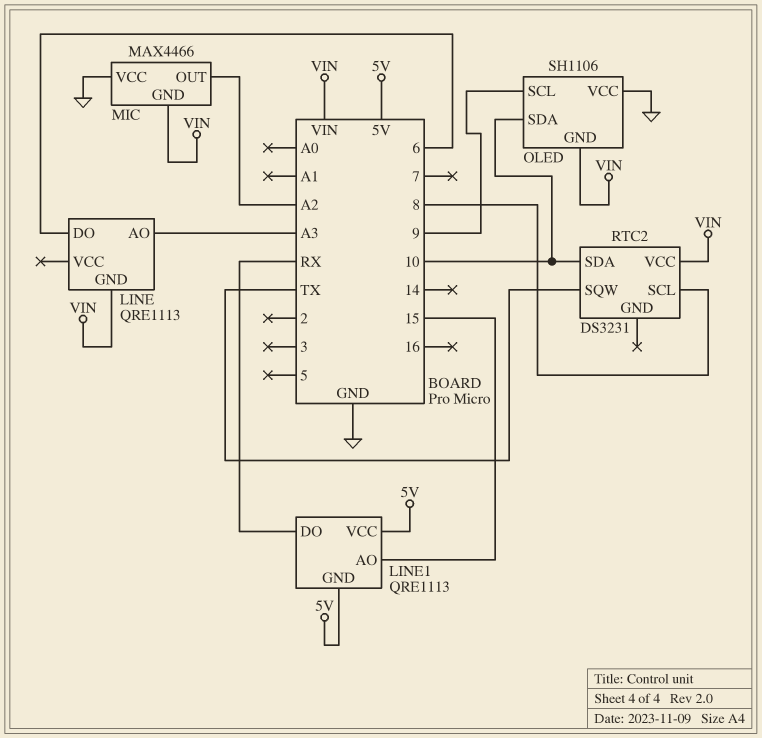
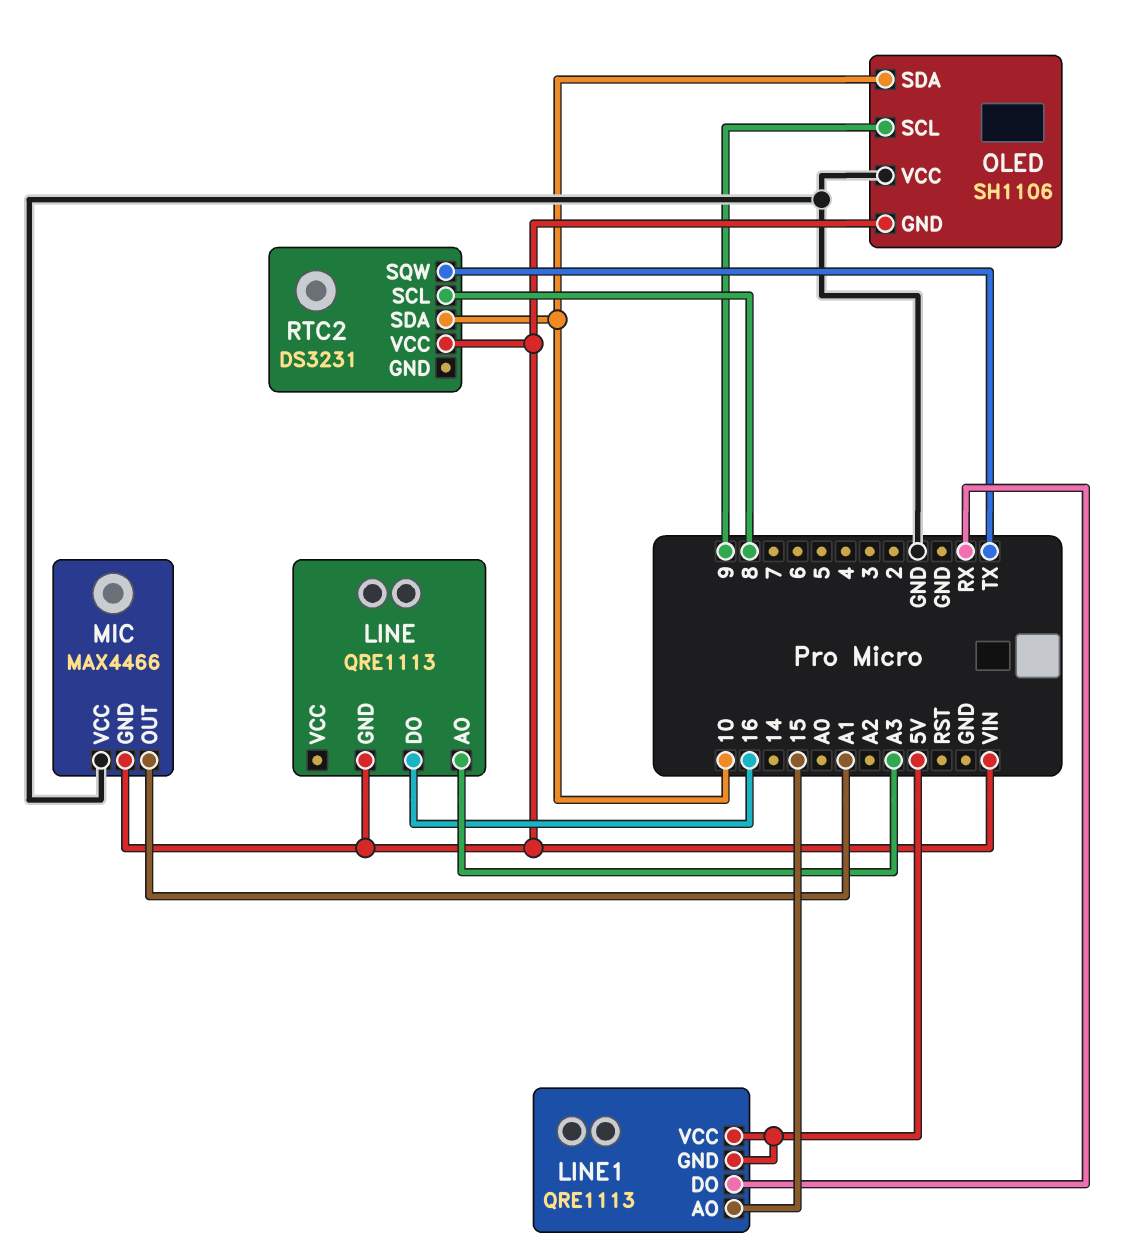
LINE pin DO: 6 -> 16
MIC pin OUT: A2 -> A1

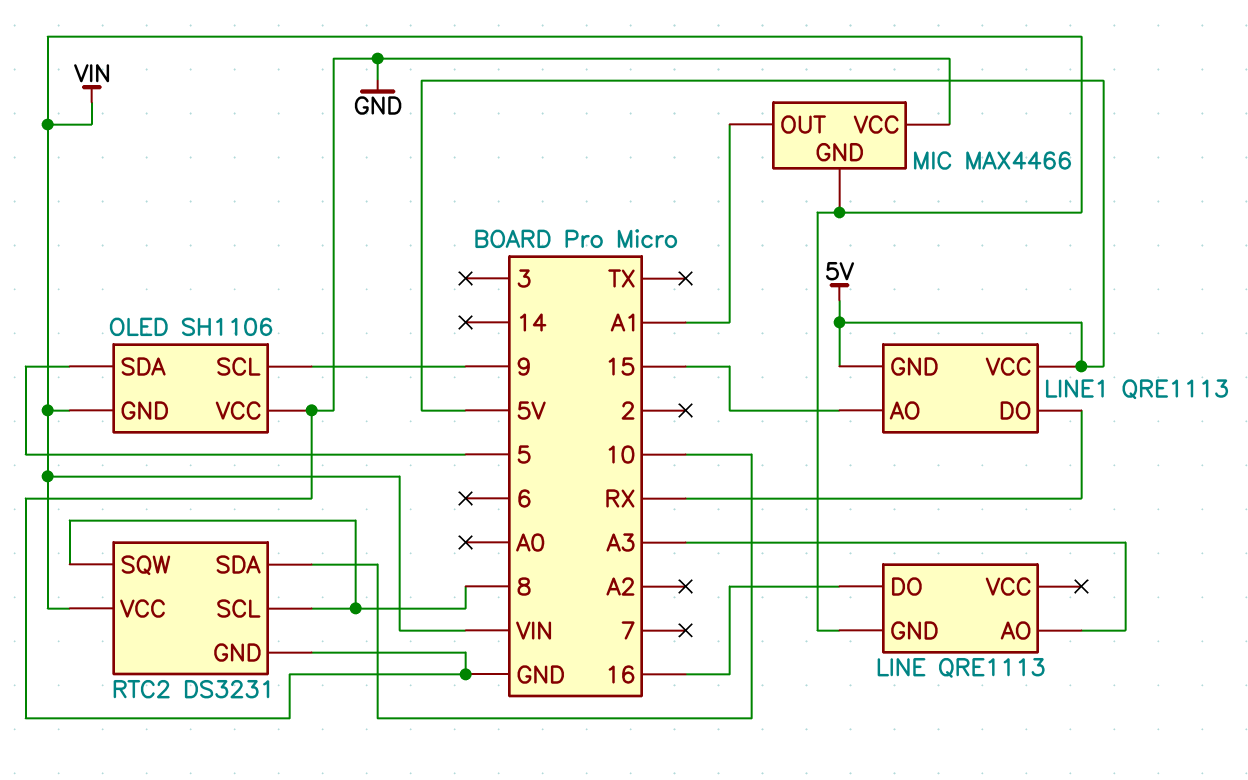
OLED pin SDA: 10 -> 5
RTC2 pin GND: none -> GND
RTC2 pin SQW: TX -> 8

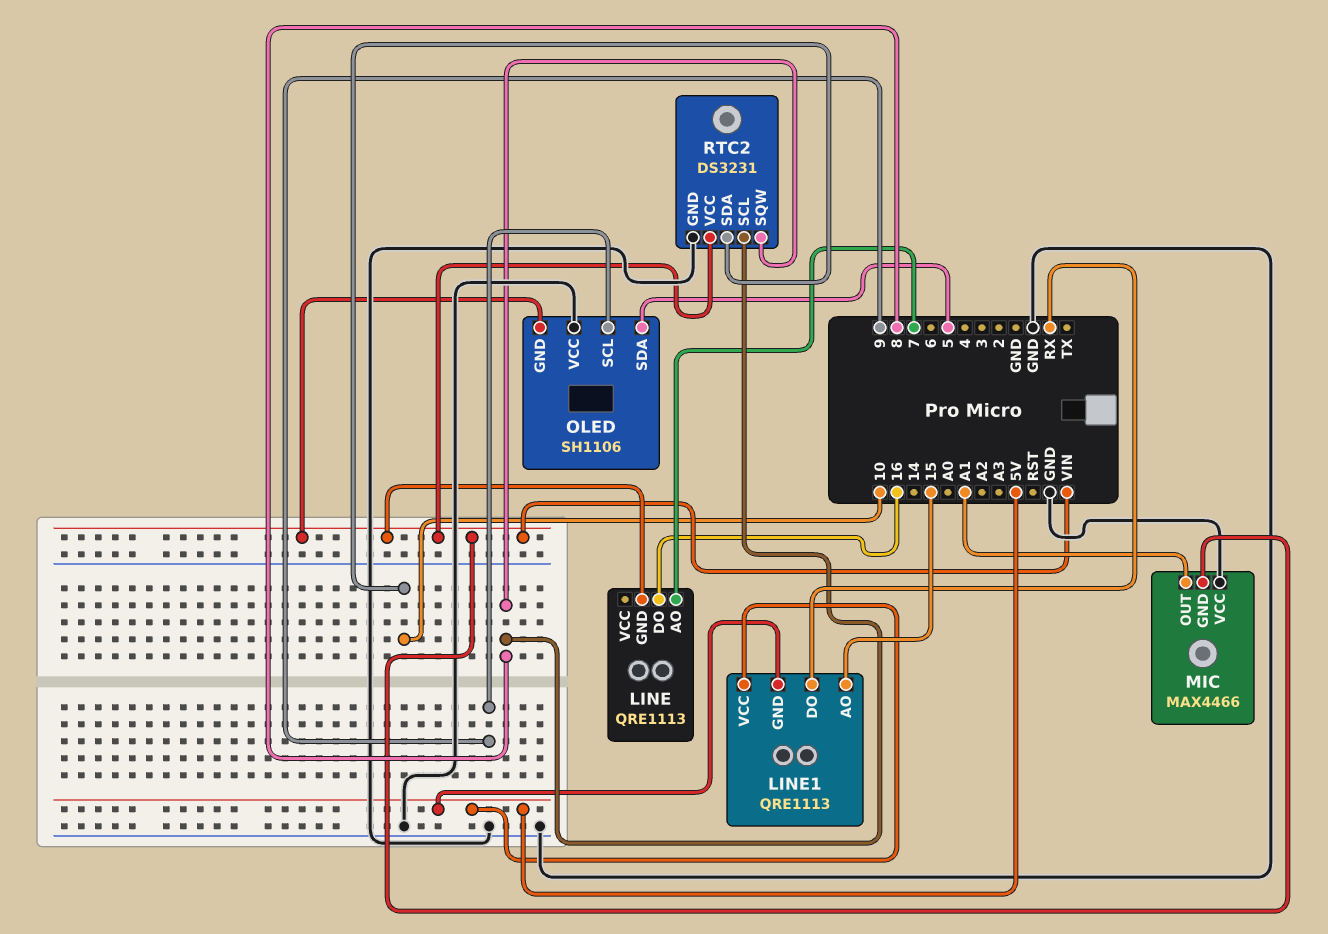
LINE pin AO: A3 -> 7

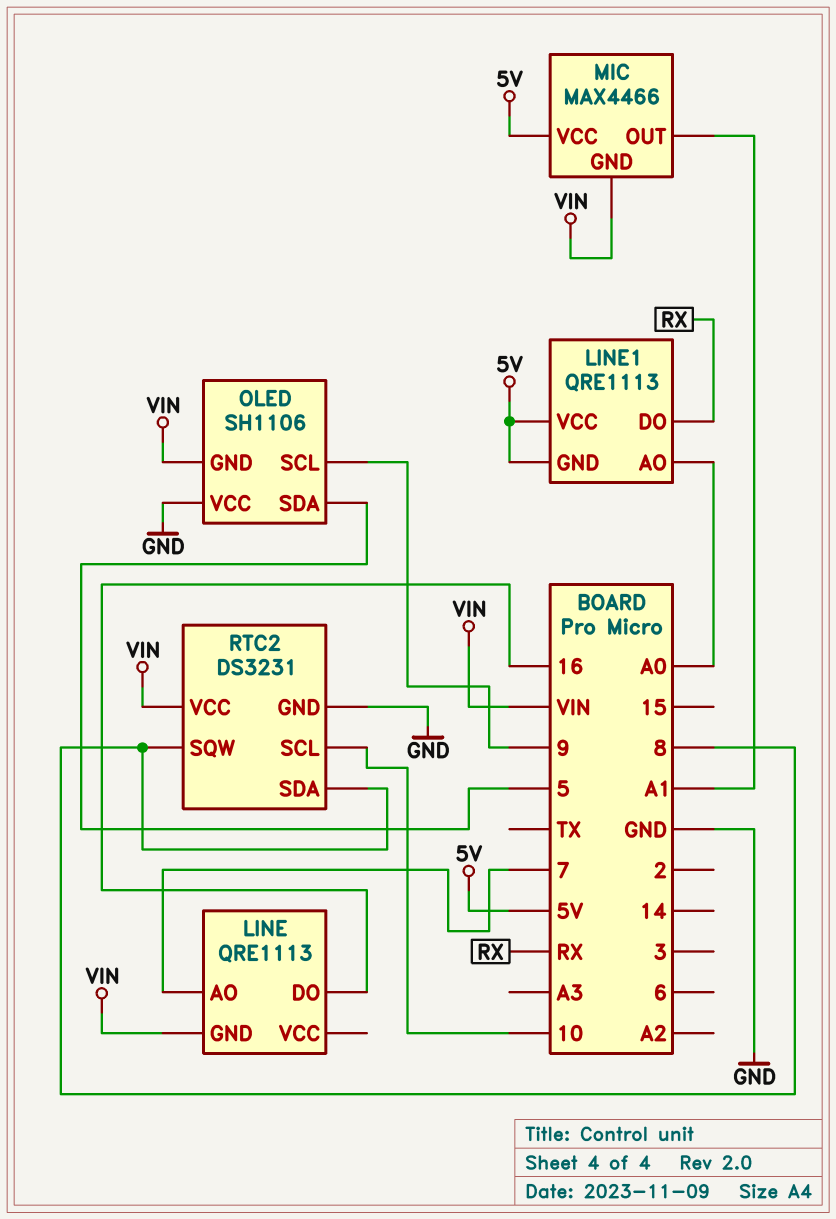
LINE1 pin AO: 15 -> A0
MIC pin VCC: GND -> 5V
RTC2 pin SCL: 8 -> 10
RTC2 pin SDA: 10 -> 8

